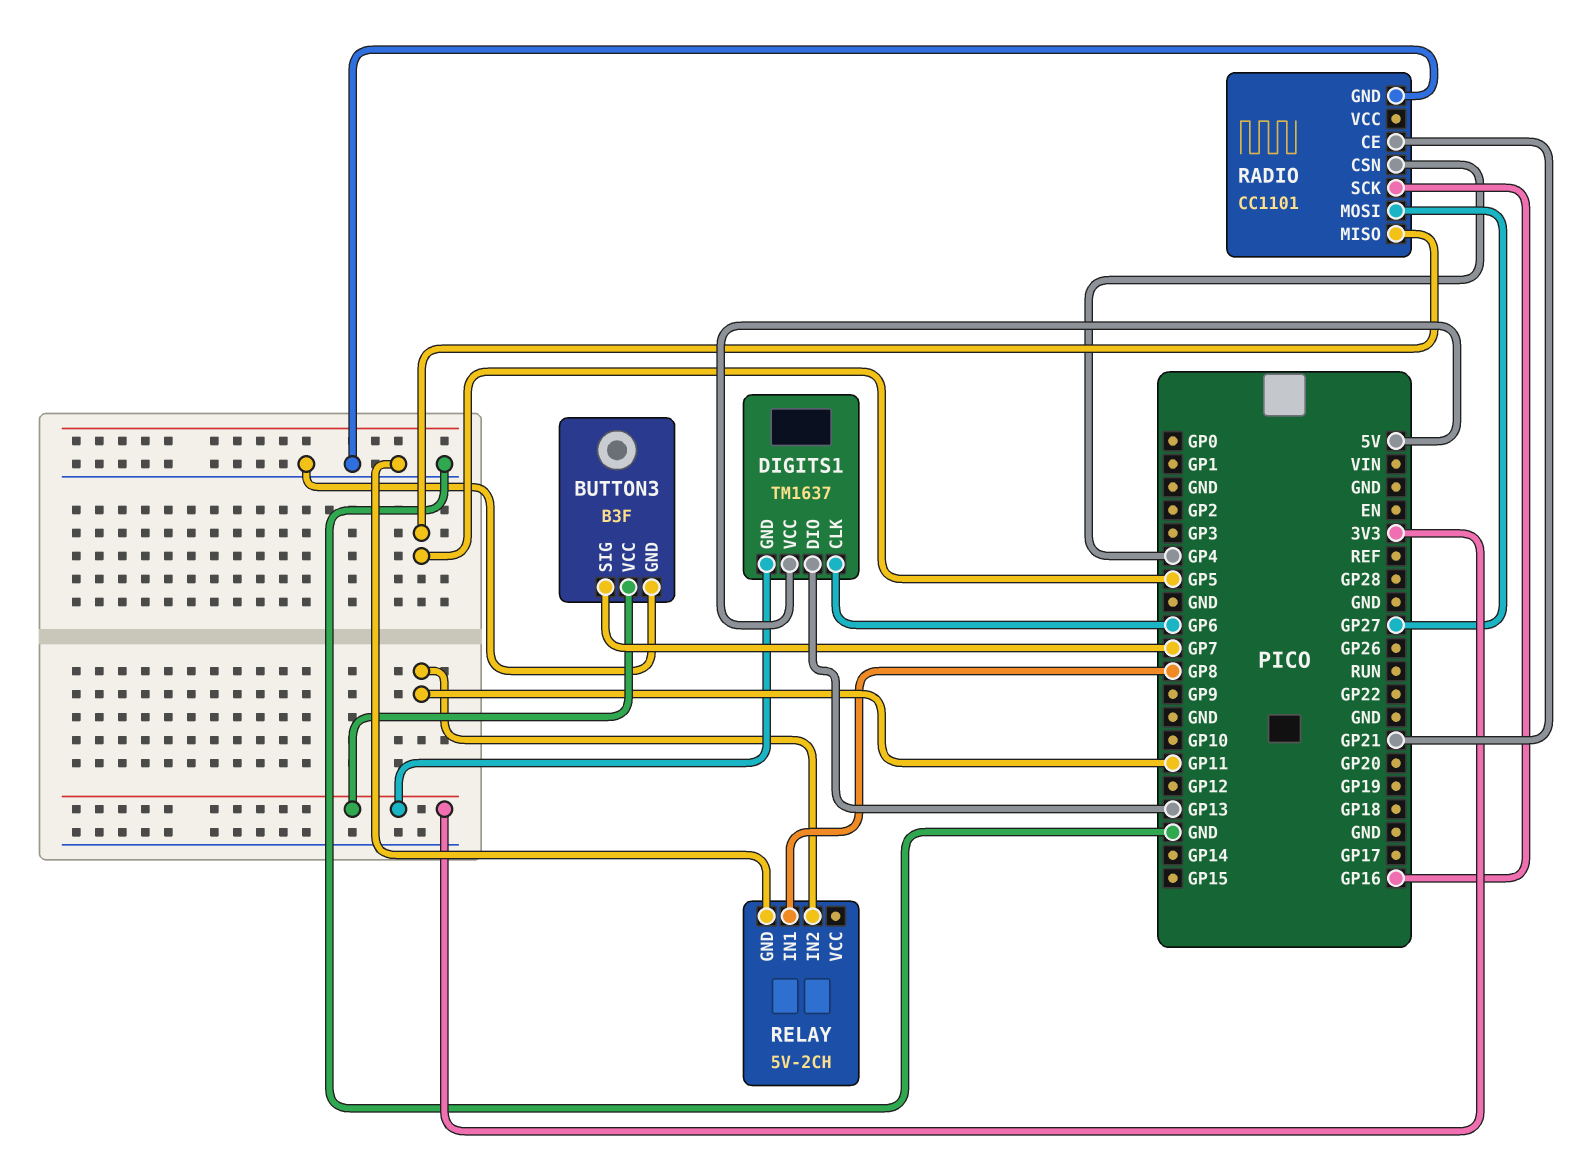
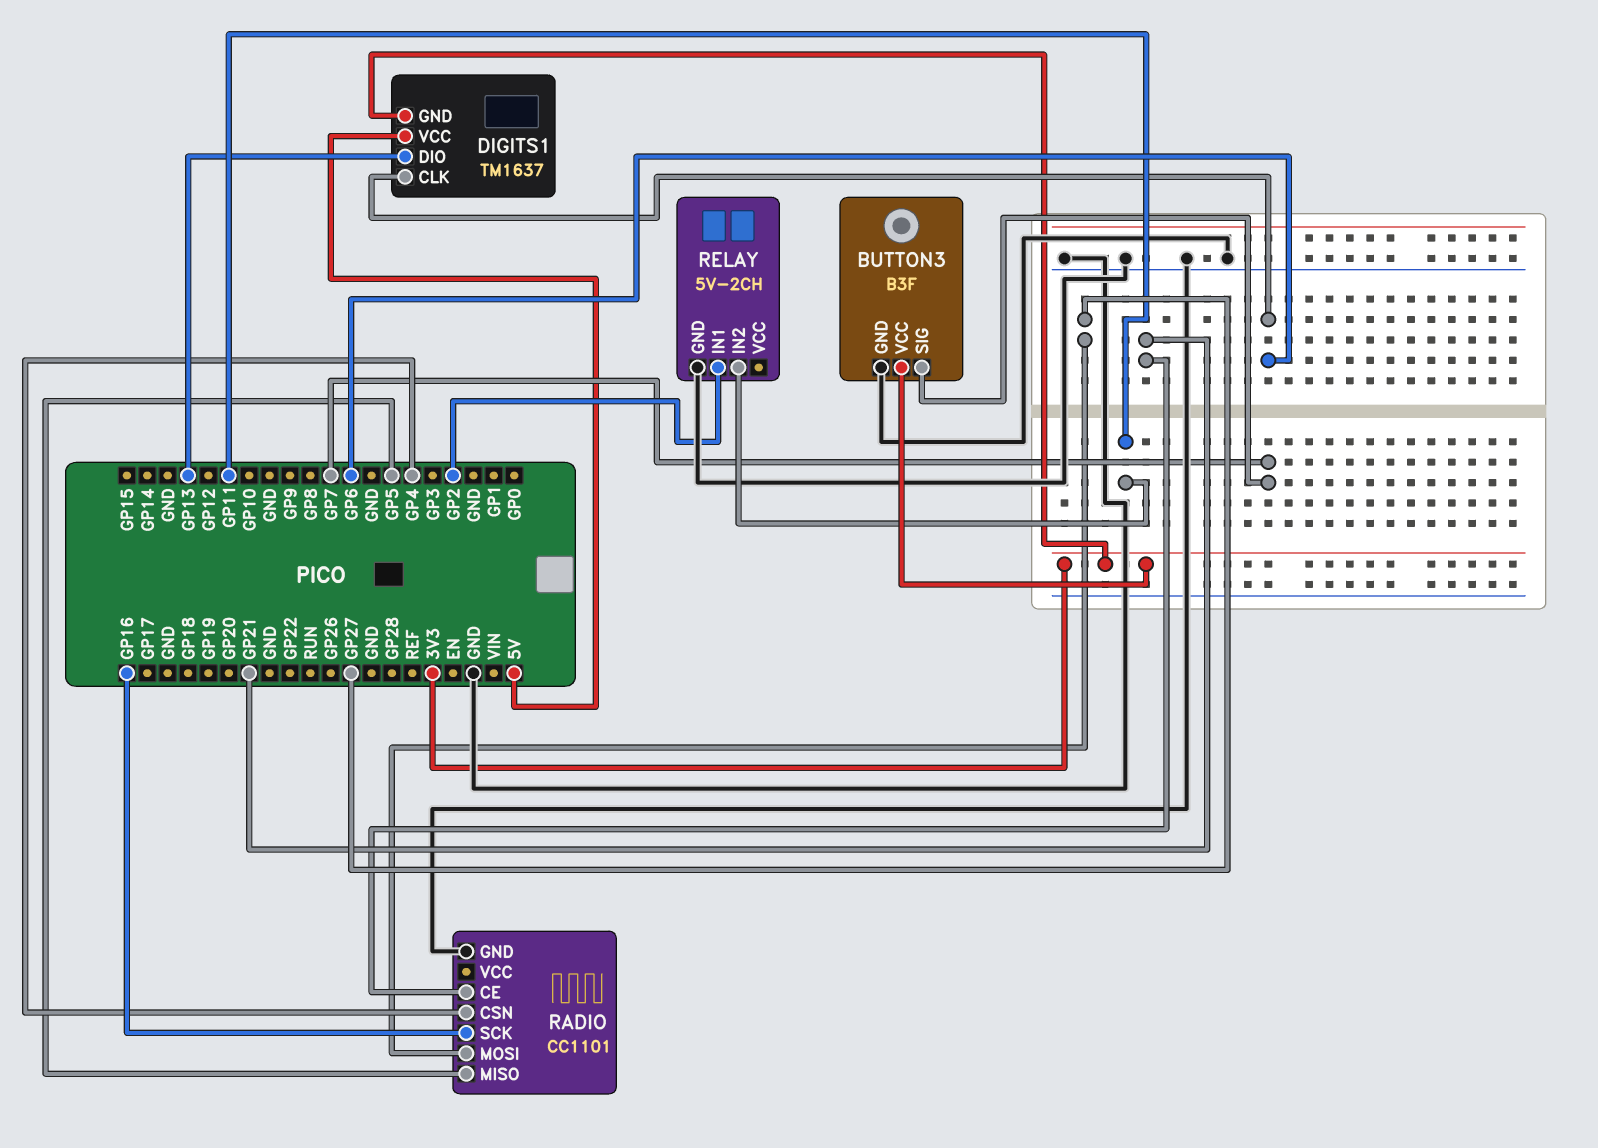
RELAY pin IN1: GP8 -> GP2

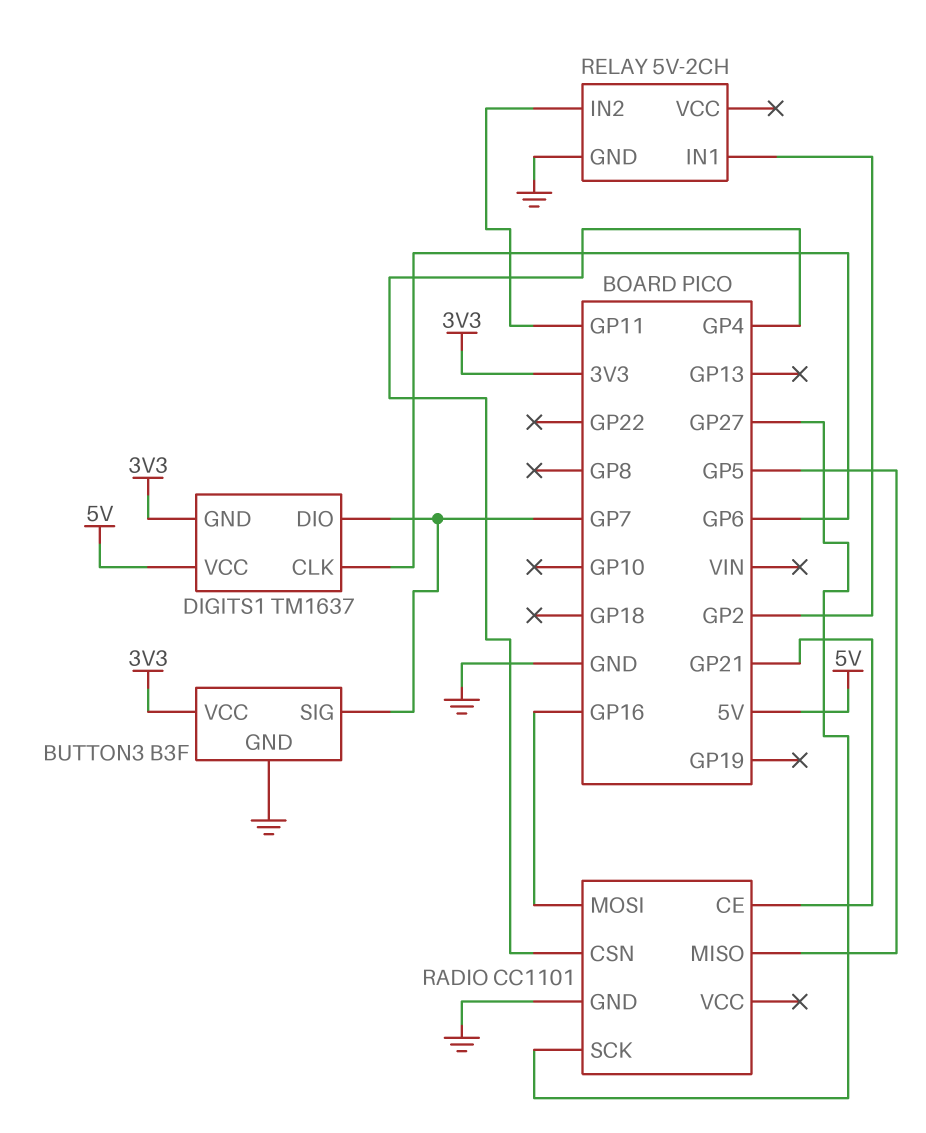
DIGITS1 pin DIO: GP13 -> GP7
RADIO pin MOSI: GP27 -> GP16
RADIO pin SCK: GP16 -> GP27

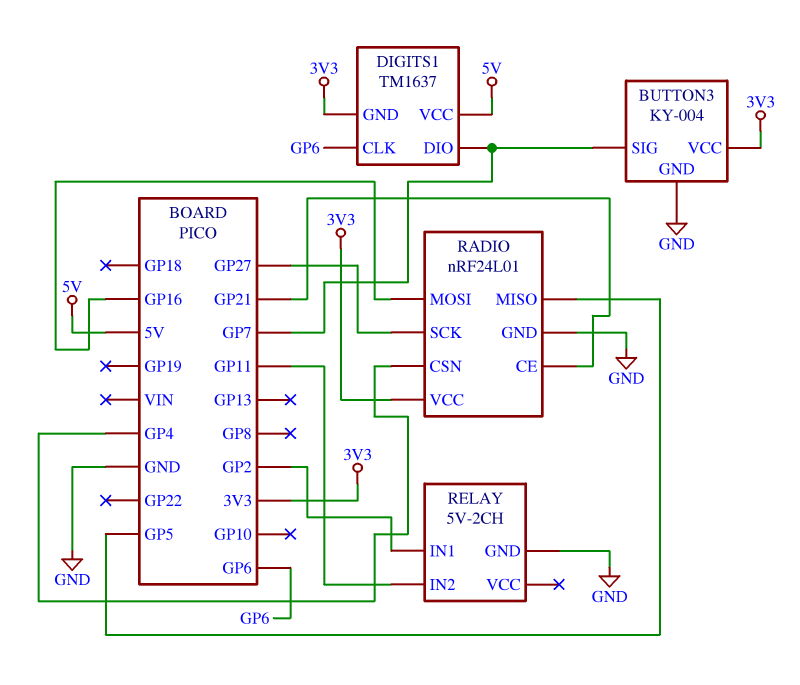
BUTTON3: B3F -> KY-004
RADIO: CC1101 -> nRF24L01
RADIO pin VCC: none -> 3V3

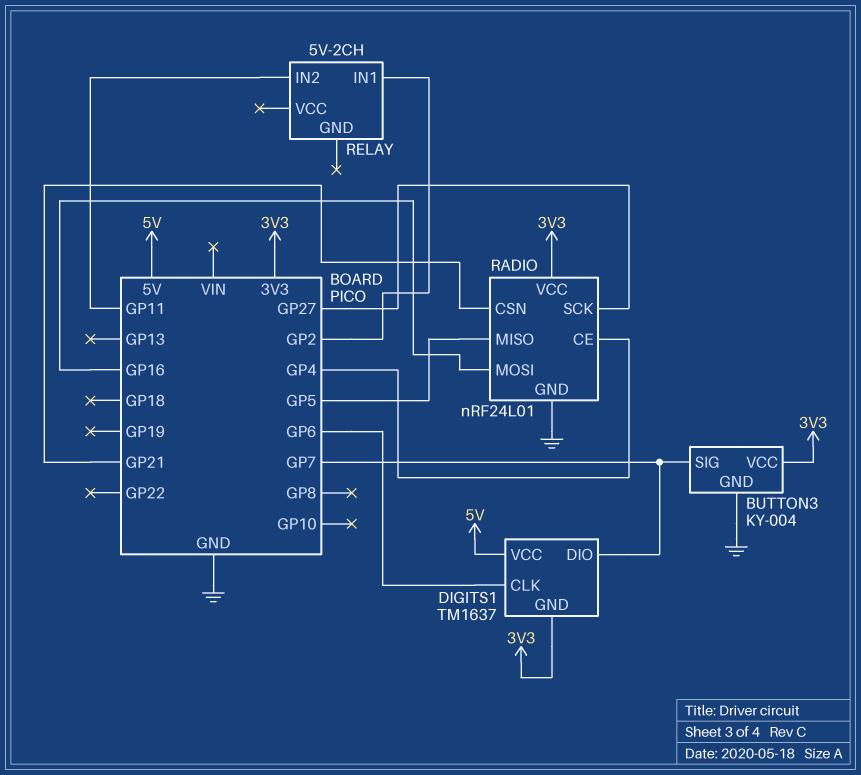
RADIO pin CE: GP21 -> GP4
RADIO pin CSN: GP4 -> GP21
RELAY pin GND: GND -> none

